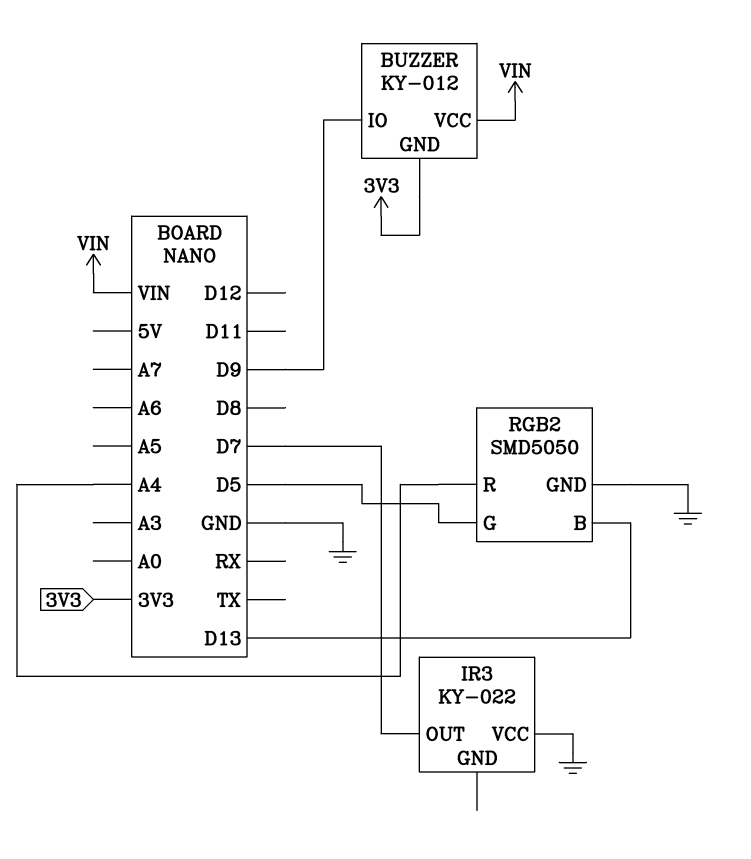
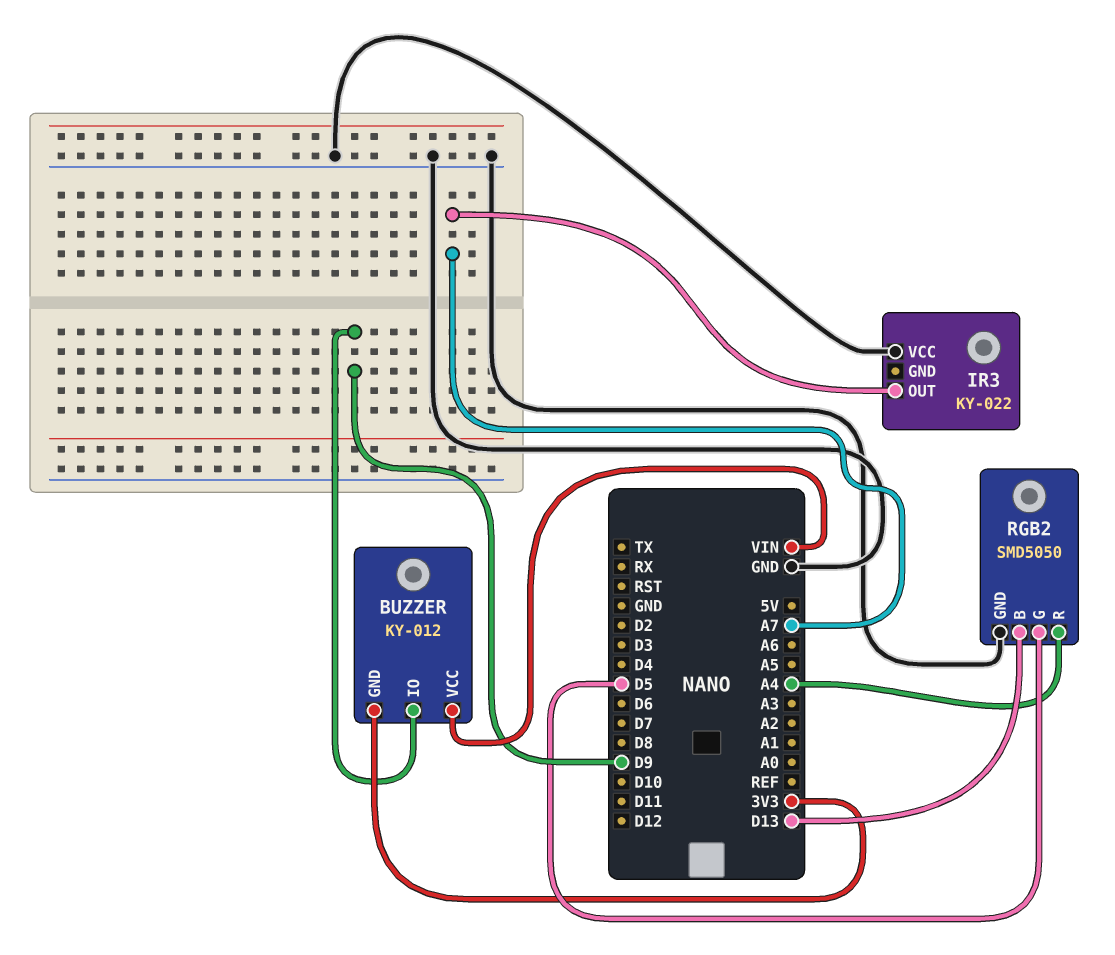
IR3 pin OUT: D7 -> A7

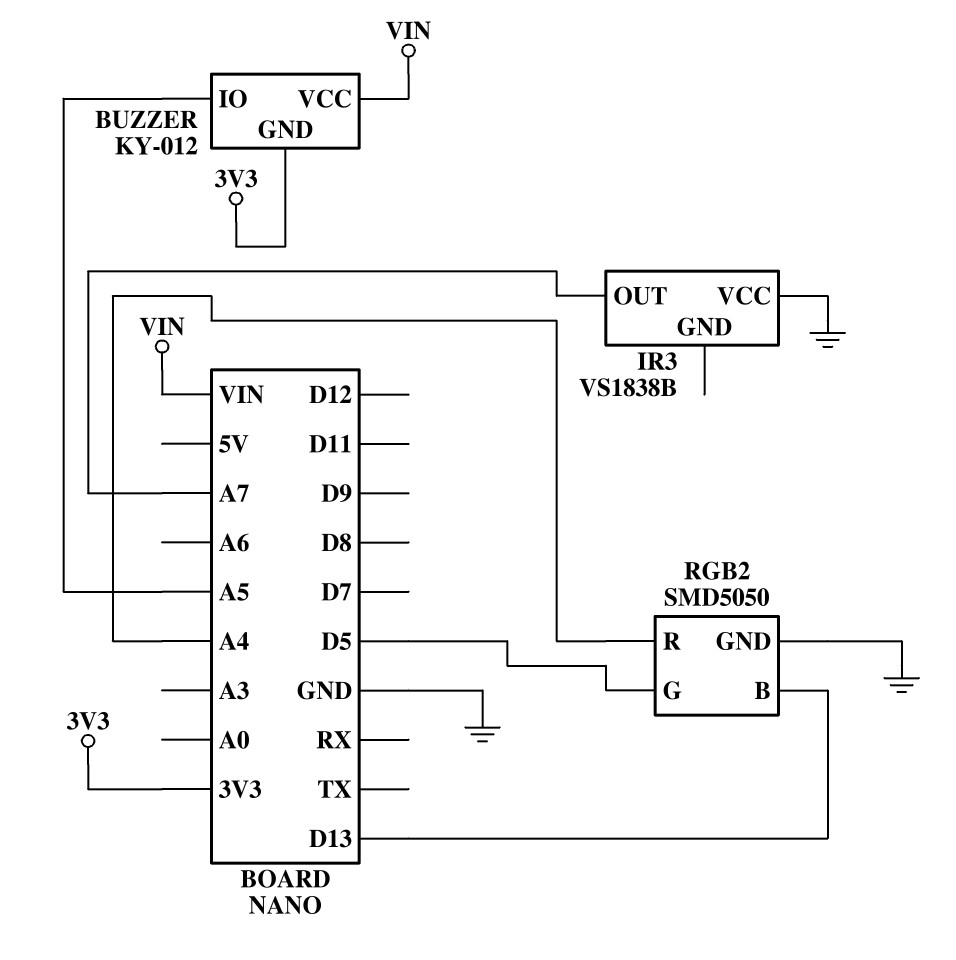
BUZZER pin IO: D9 -> A5
IR3: KY-022 -> VS1838B

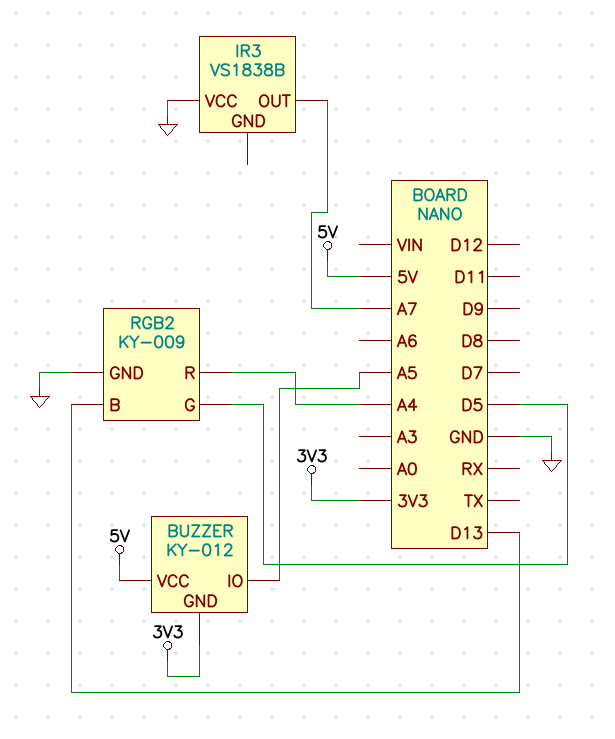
BUZZER pin VCC: VIN -> 5V
RGB2: SMD5050 -> KY-009

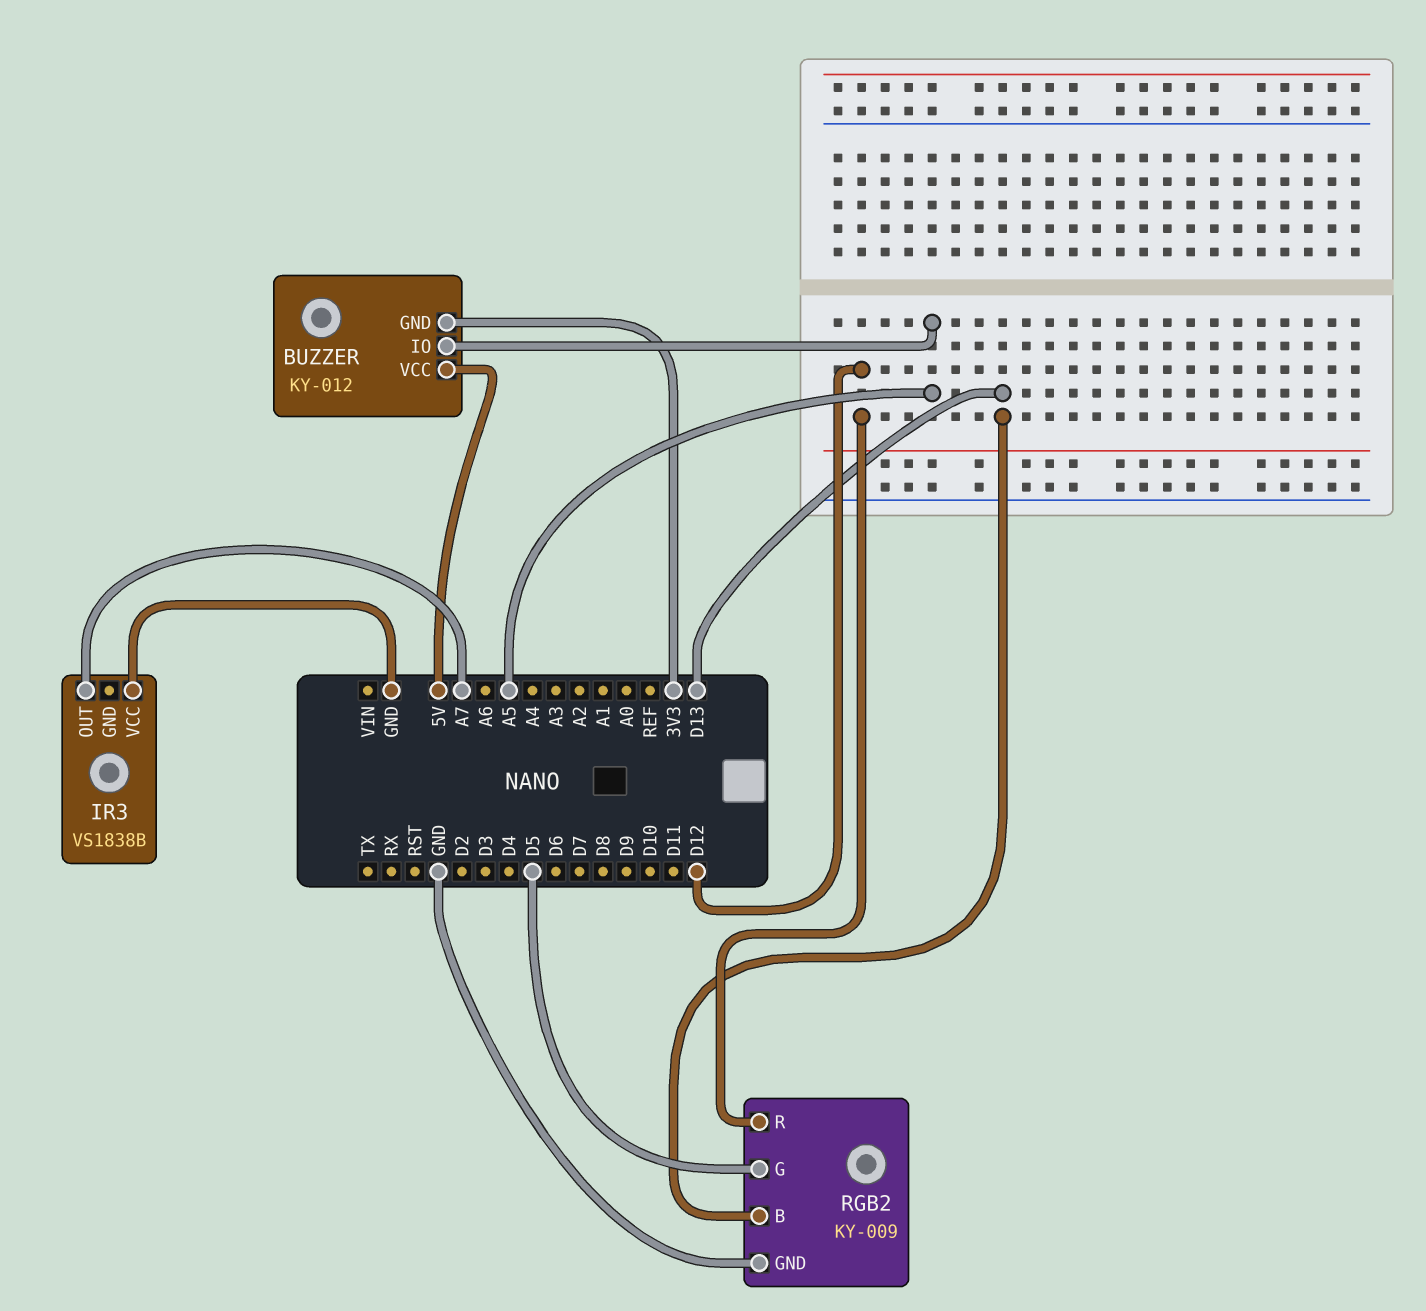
RGB2 pin R: A4 -> D12

